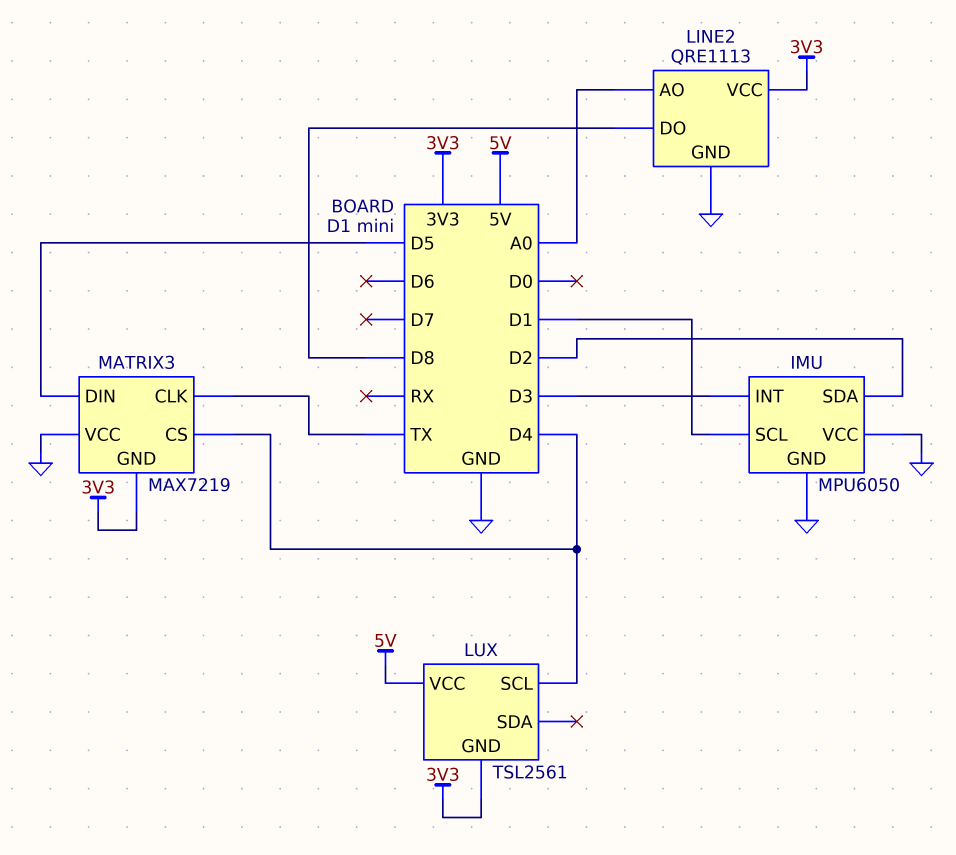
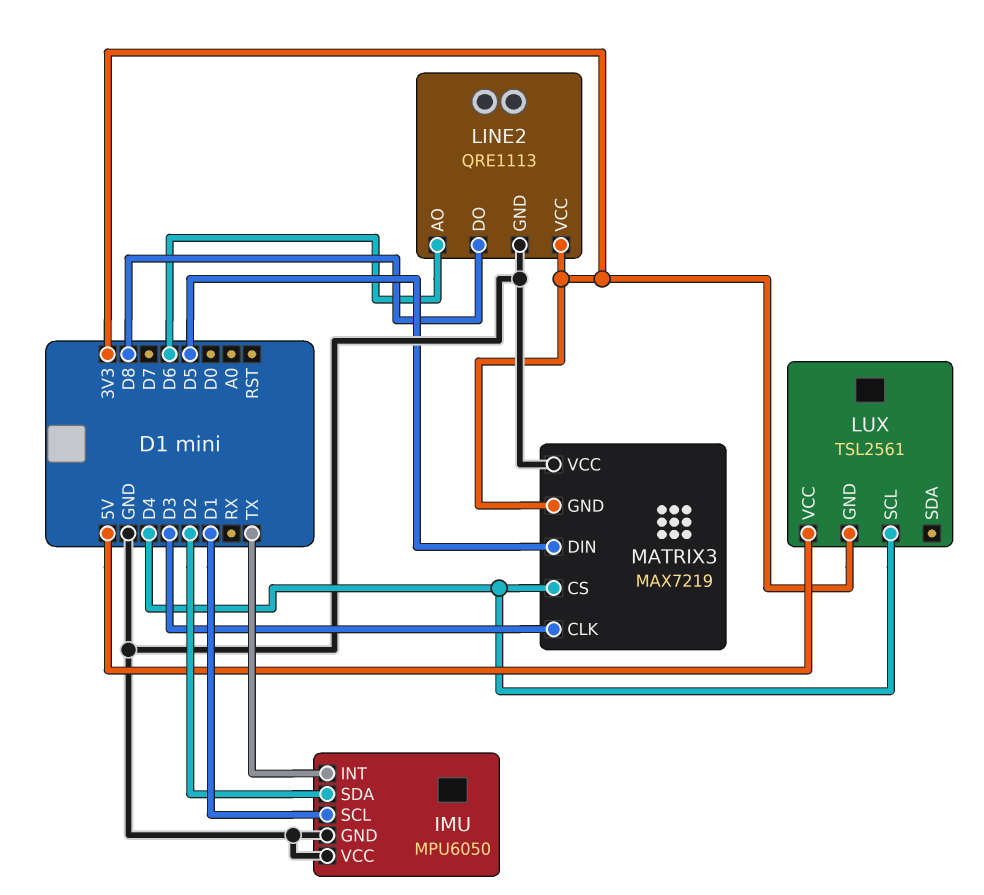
IMU pin INT: D3 -> TX
LINE2 pin AO: A0 -> D6
MATRIX3 pin CLK: TX -> D3

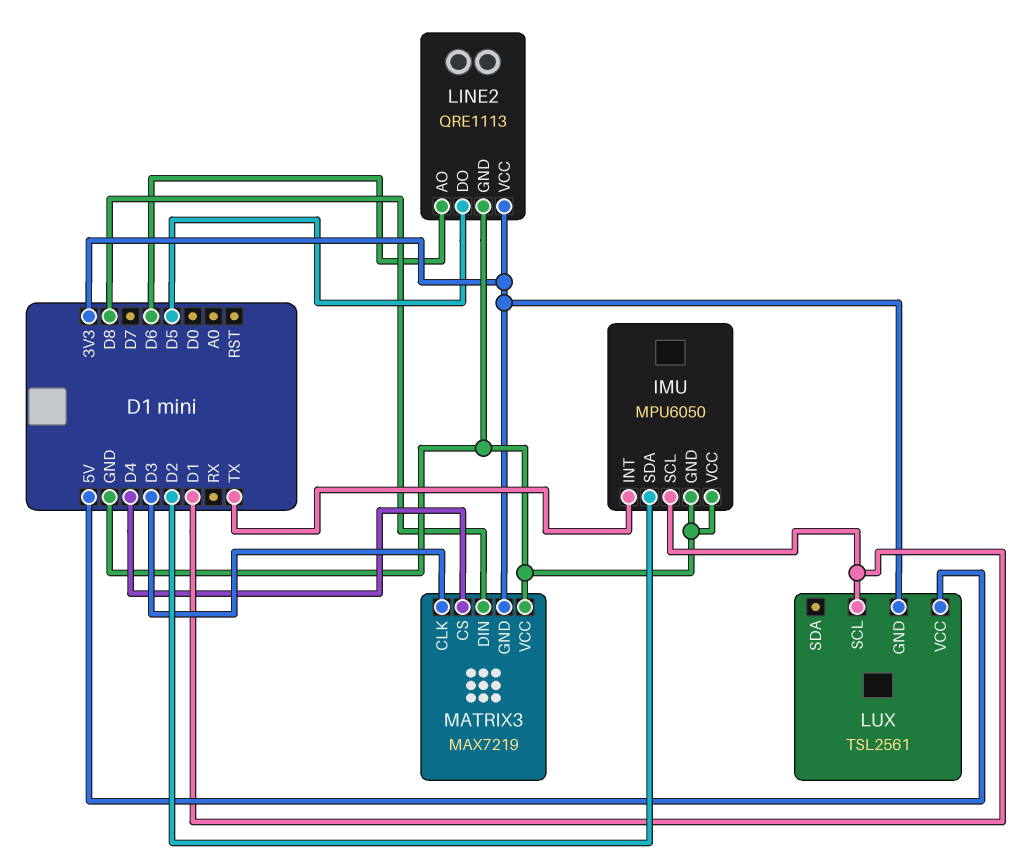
LINE2 pin DO: D8 -> D5
LUX pin SCL: D4 -> D1
MATRIX3 pin DIN: D5 -> D8

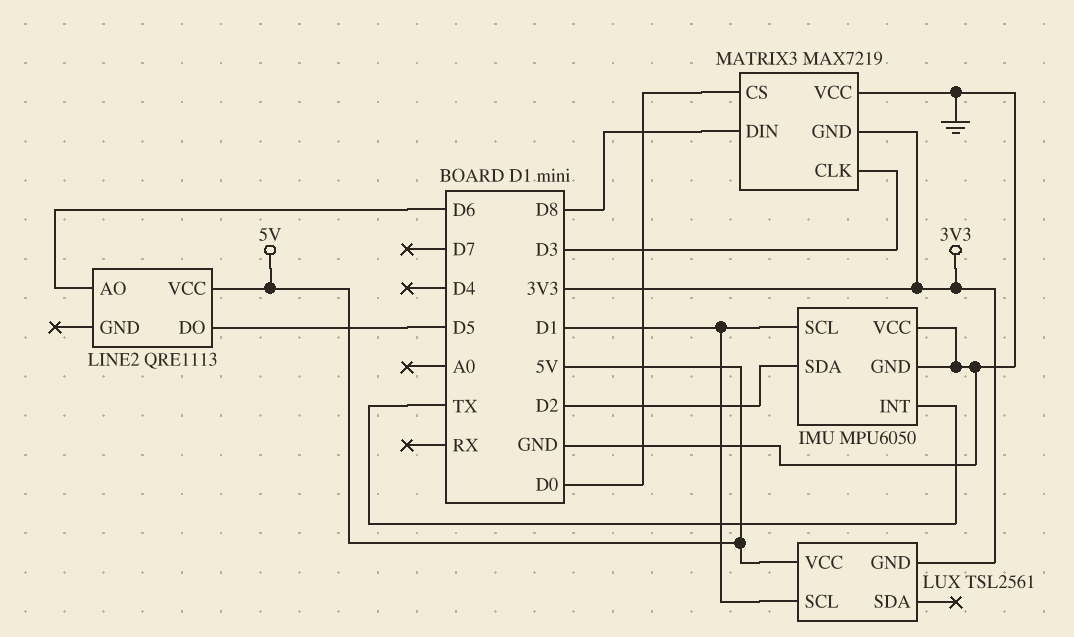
LINE2 pin GND: GND -> none
LINE2 pin VCC: 3V3 -> 5V
MATRIX3 pin CS: D4 -> D0

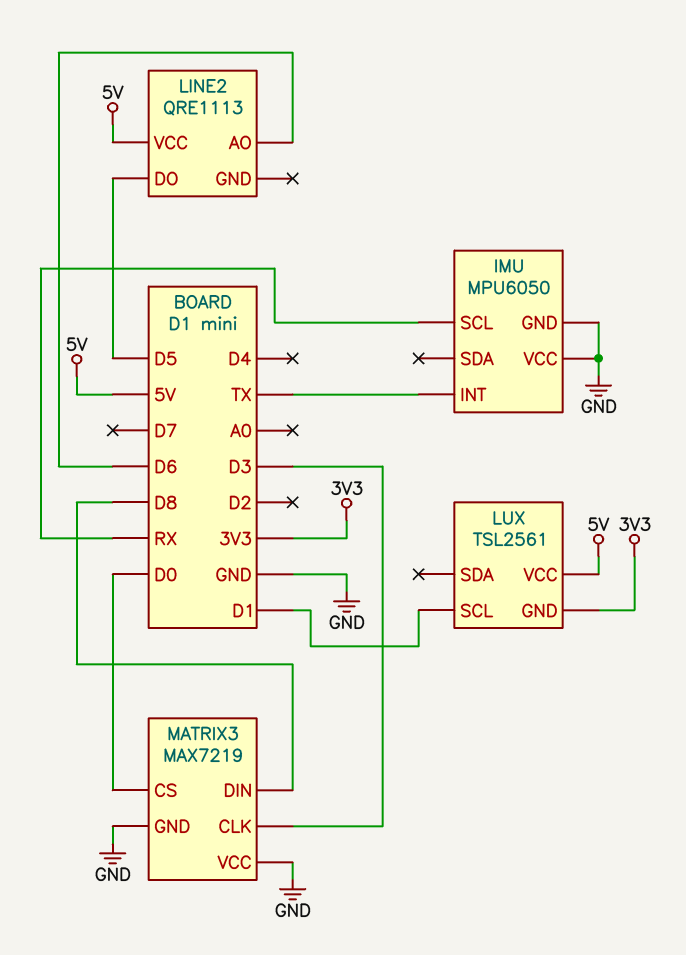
IMU pin SCL: D1 -> RX
IMU pin SDA: D2 -> none
MATRIX3 pin GND: 3V3 -> GND

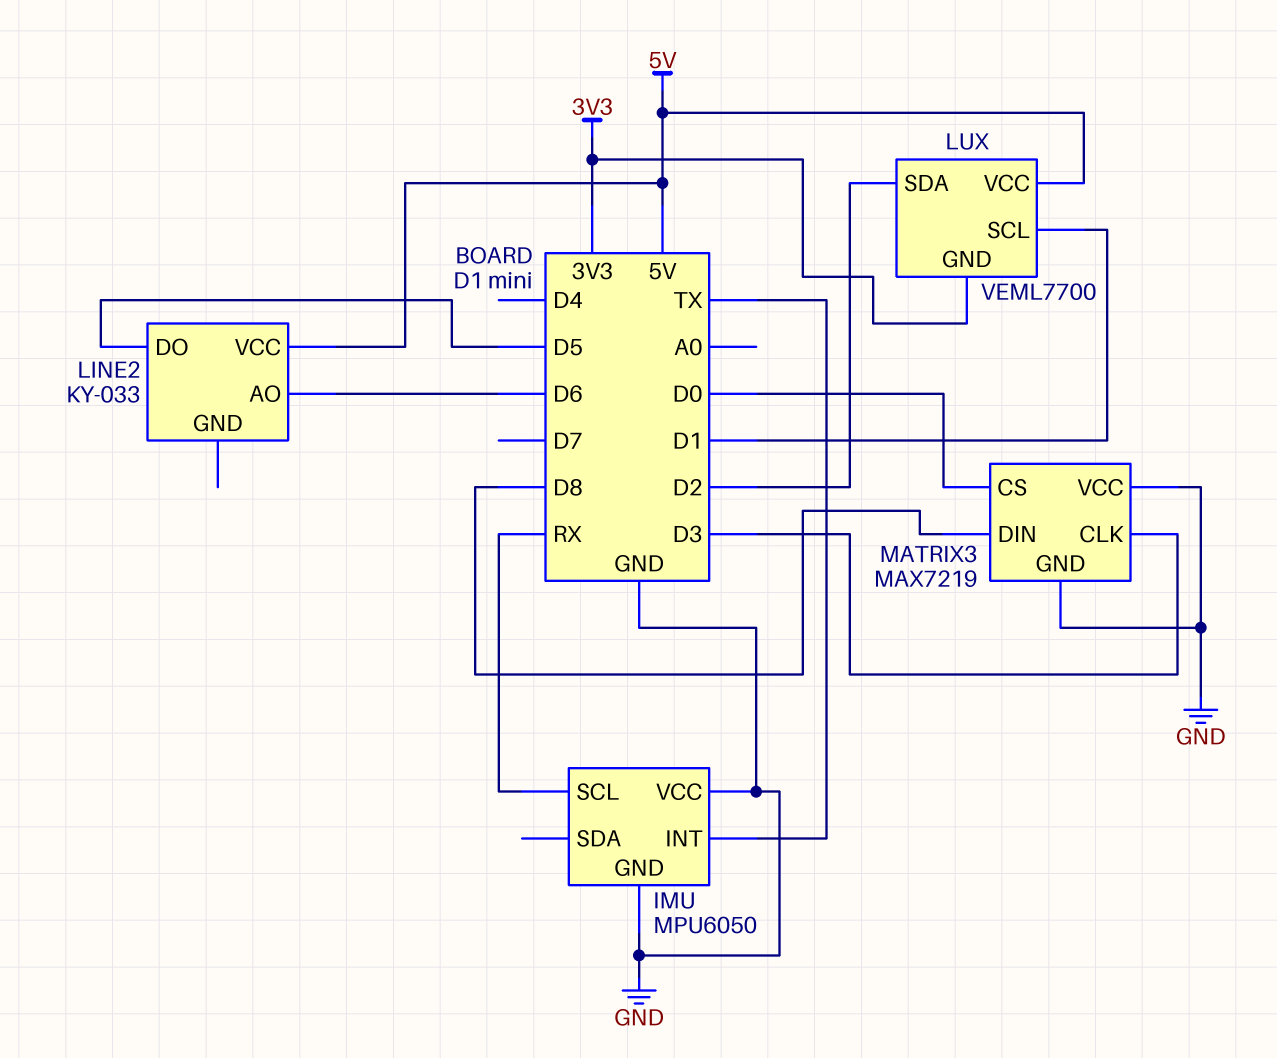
LINE2: QRE1113 -> KY-033
LUX: TSL2561 -> VEML7700
LUX pin SDA: none -> D2

